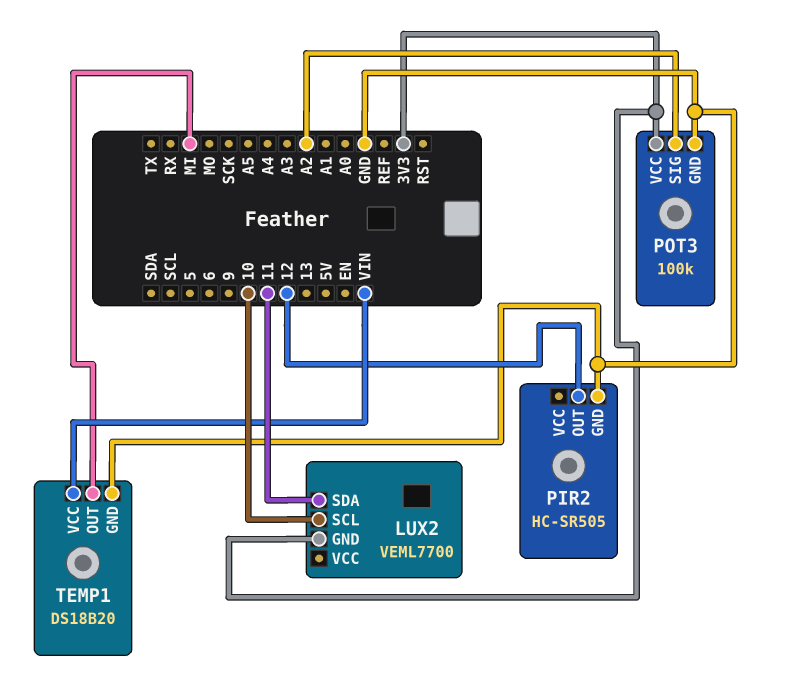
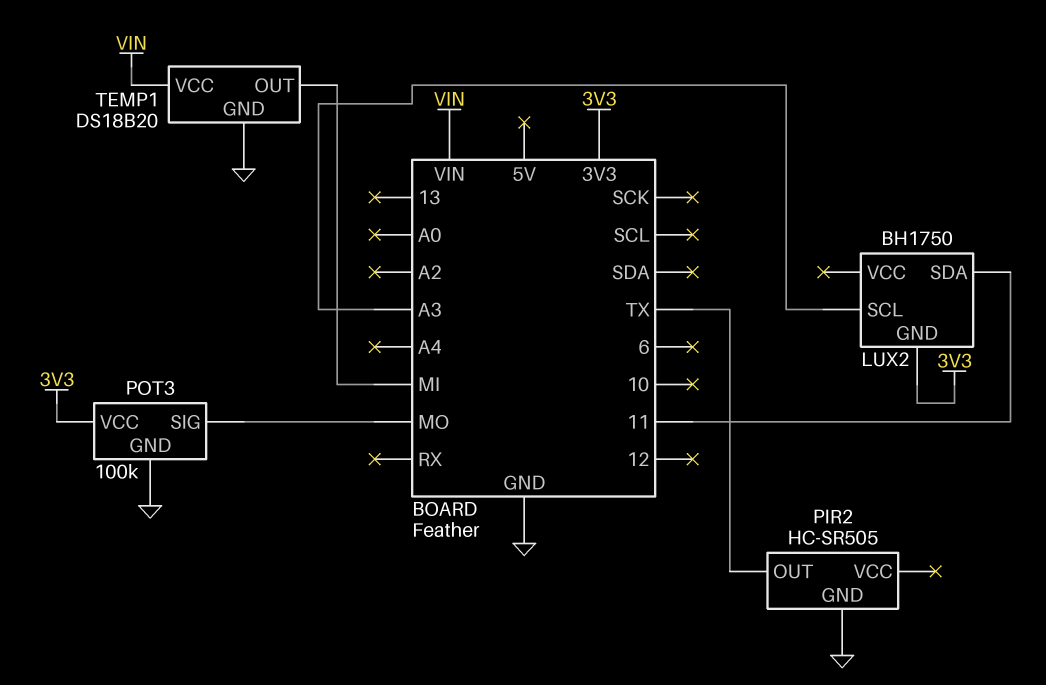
LUX2: VEML7700 -> BH1750
LUX2 pin SCL: 10 -> A3
PIR2 pin OUT: 12 -> TX
POT3 pin SIG: A2 -> MO

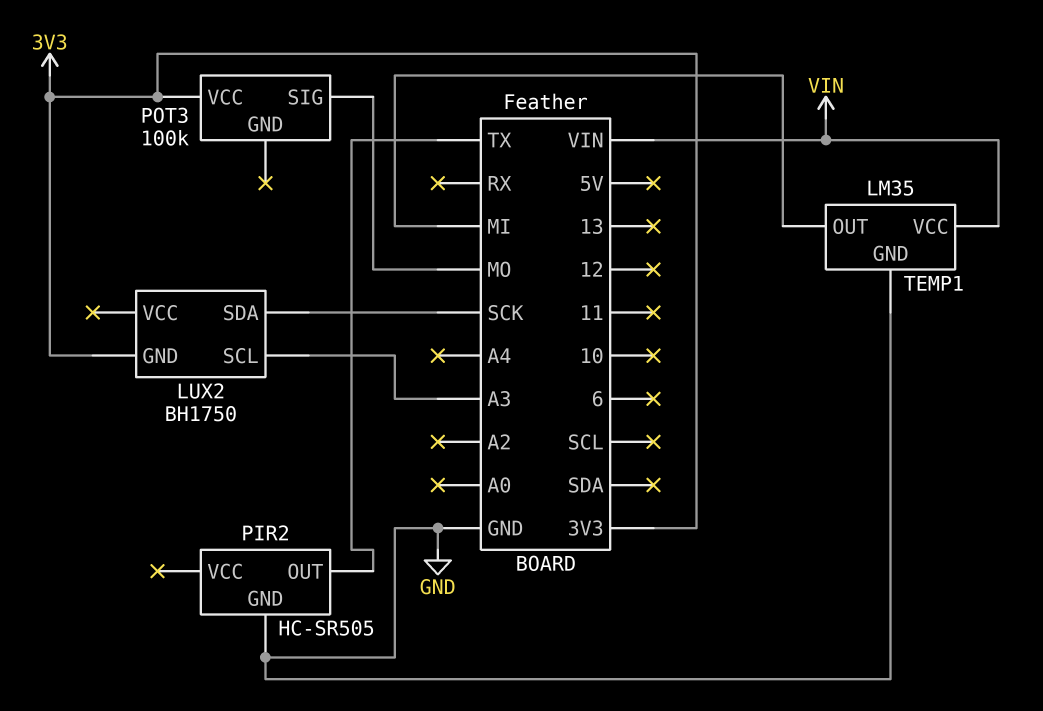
LUX2 pin SDA: 11 -> SCK
POT3 pin GND: GND -> none
TEMP1: DS18B20 -> LM35

